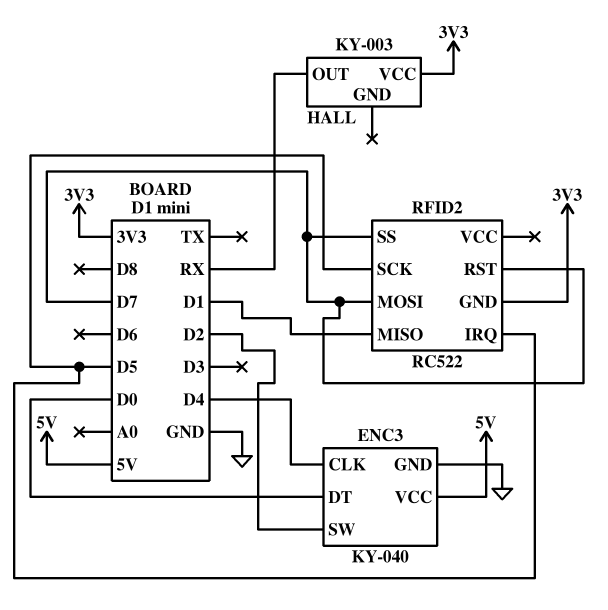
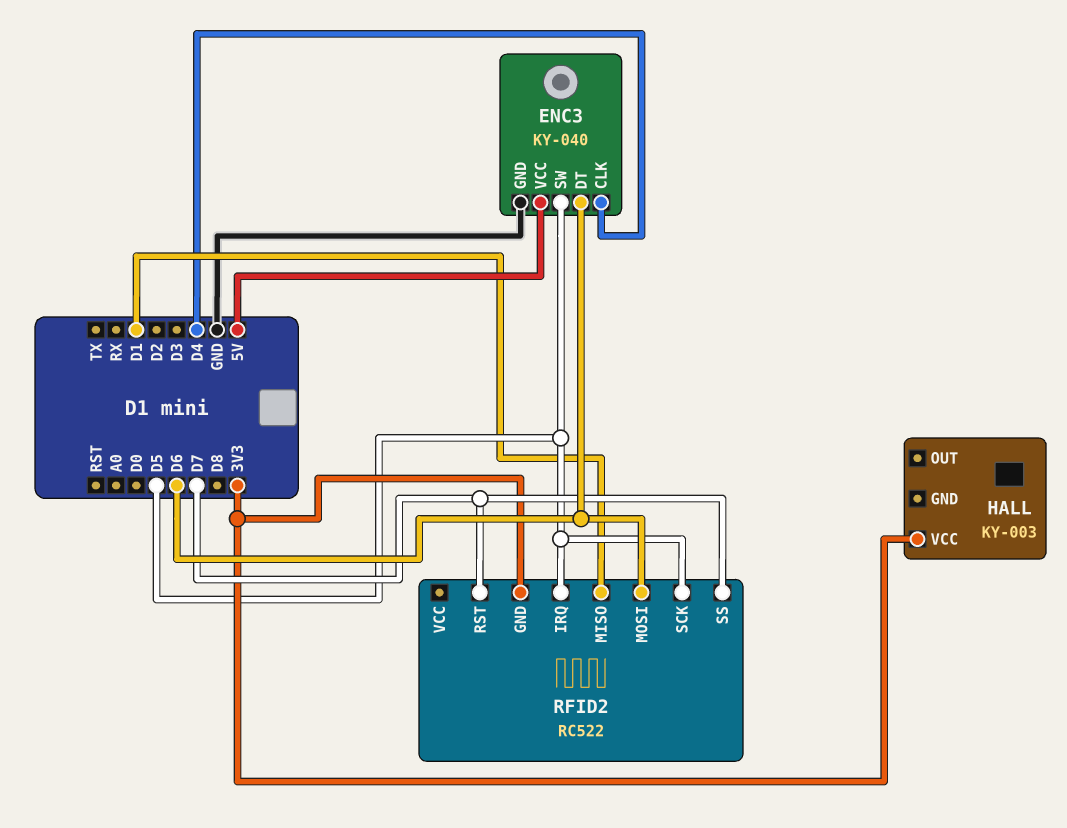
ENC3 pin DT: D0 -> D6
ENC3 pin SW: D2 -> D5
HALL pin OUT: RX -> none
RFID2 pin MOSI: D7 -> D6

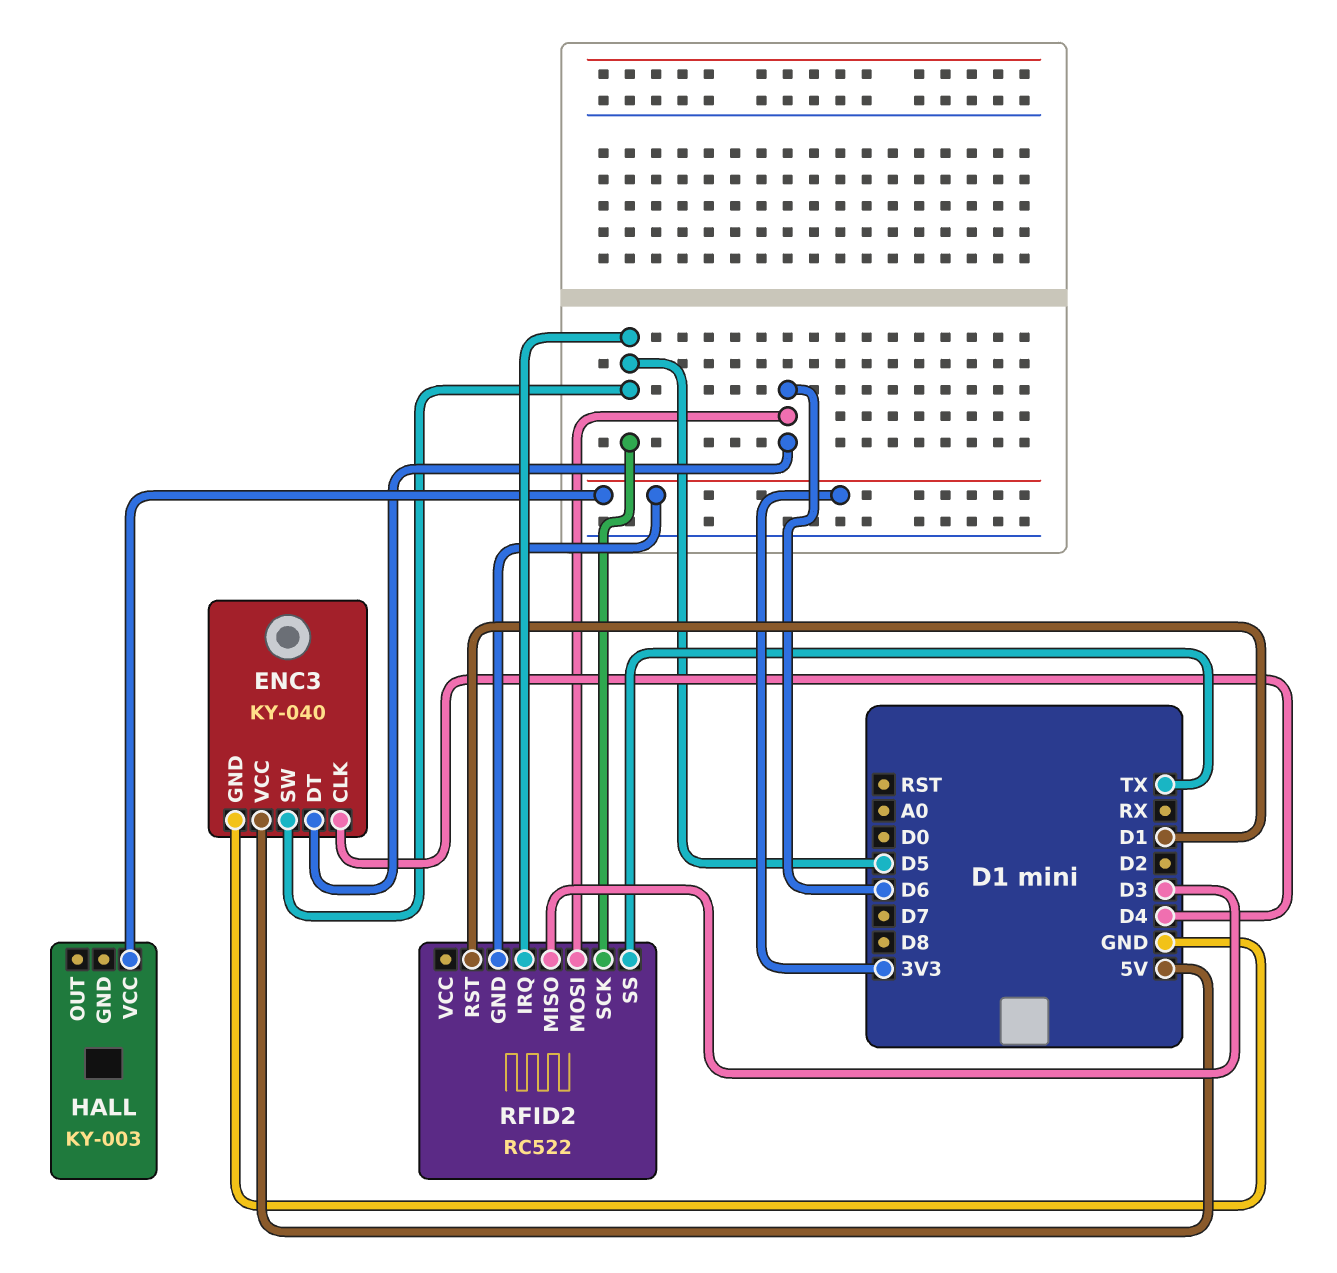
RFID2 pin MISO: D1 -> D3
RFID2 pin RST: D7 -> D1
RFID2 pin SS: D7 -> TX

